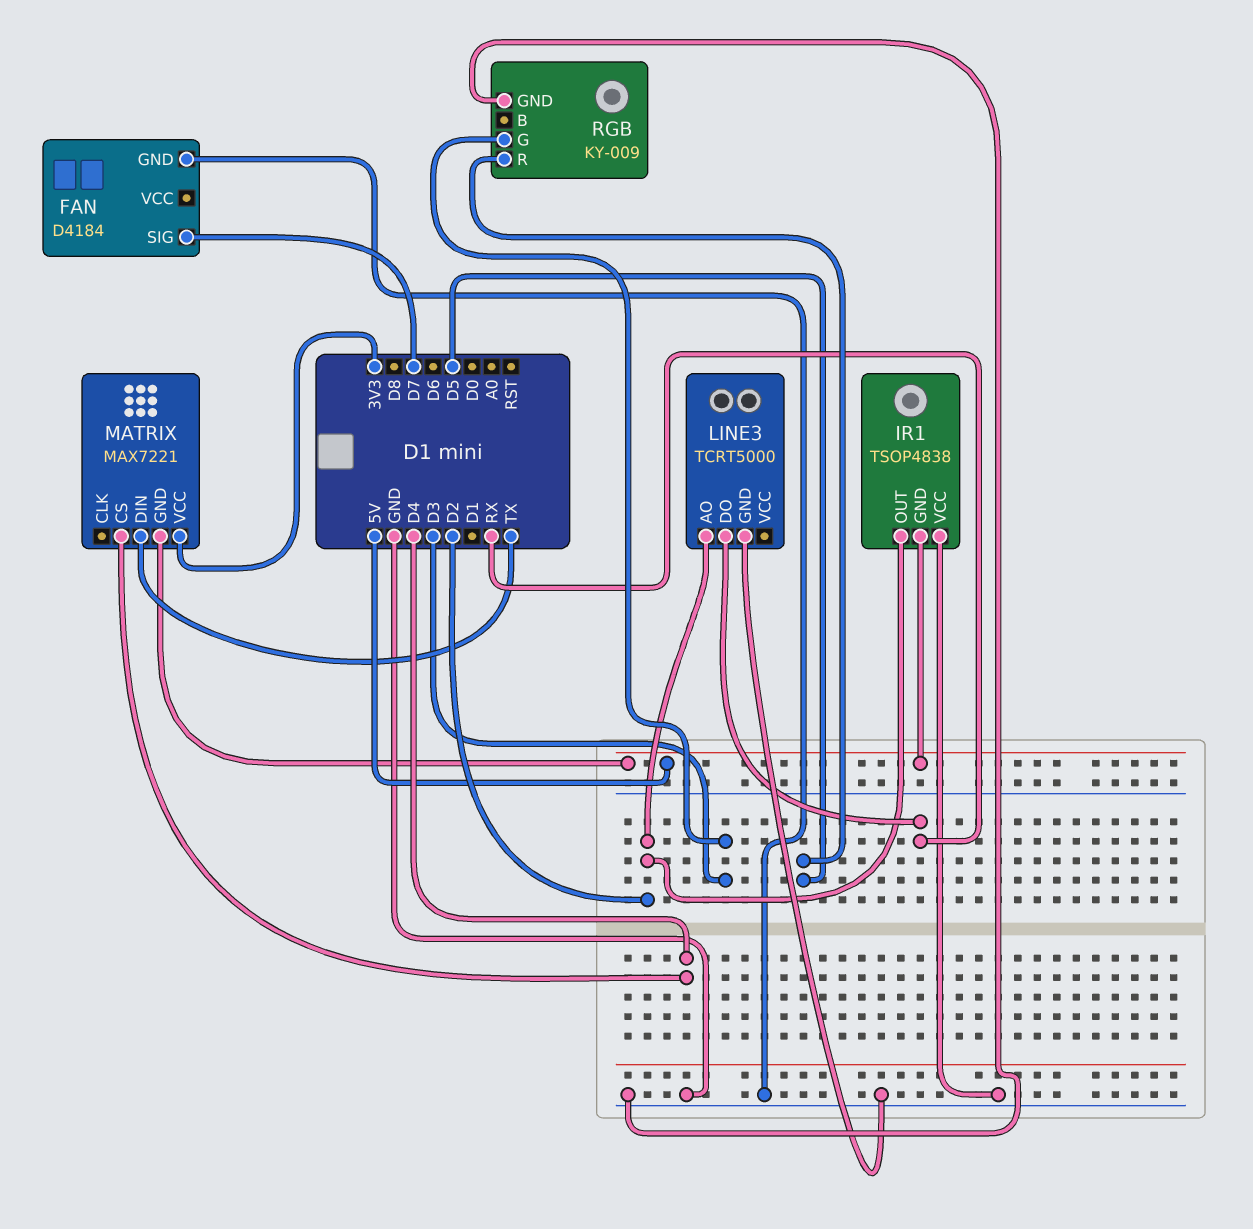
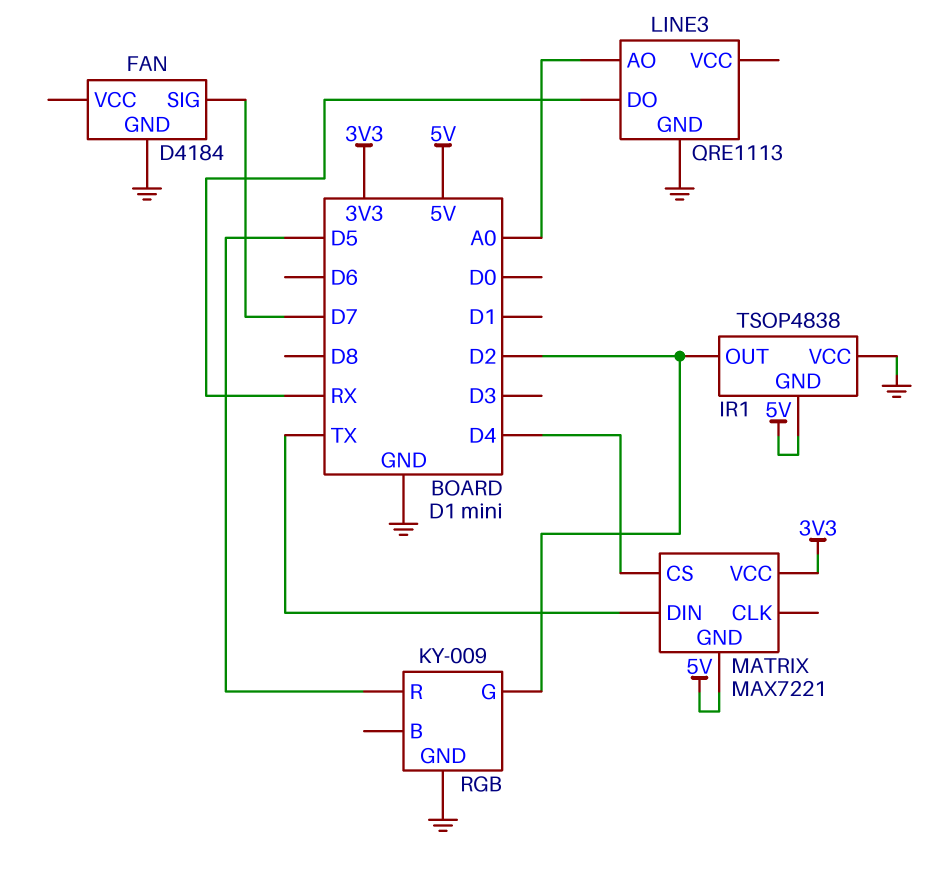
LINE3: TCRT5000 -> QRE1113
LINE3 pin AO: D2 -> A0
RGB pin G: D3 -> D2

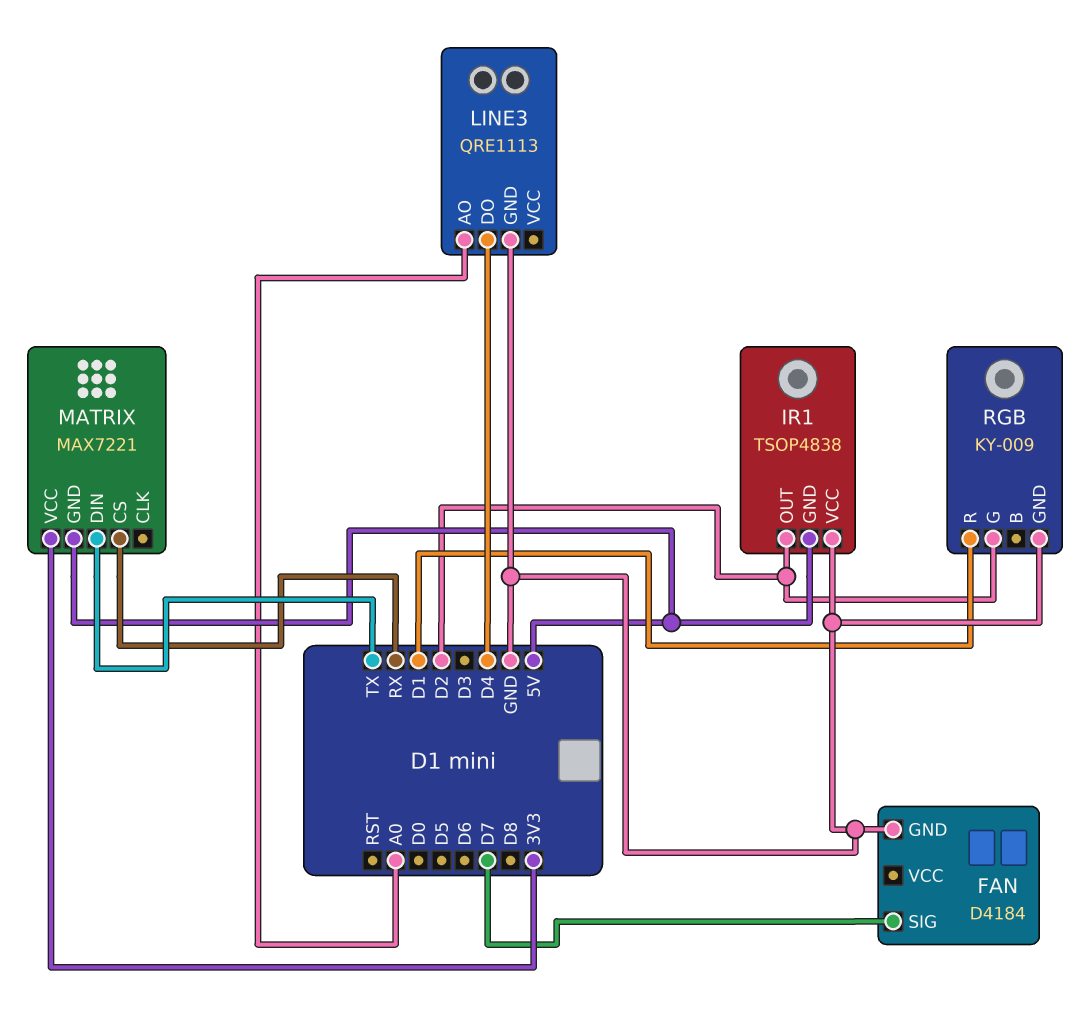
LINE3 pin DO: RX -> D4
MATRIX pin CS: D4 -> RX
RGB pin R: D5 -> D1

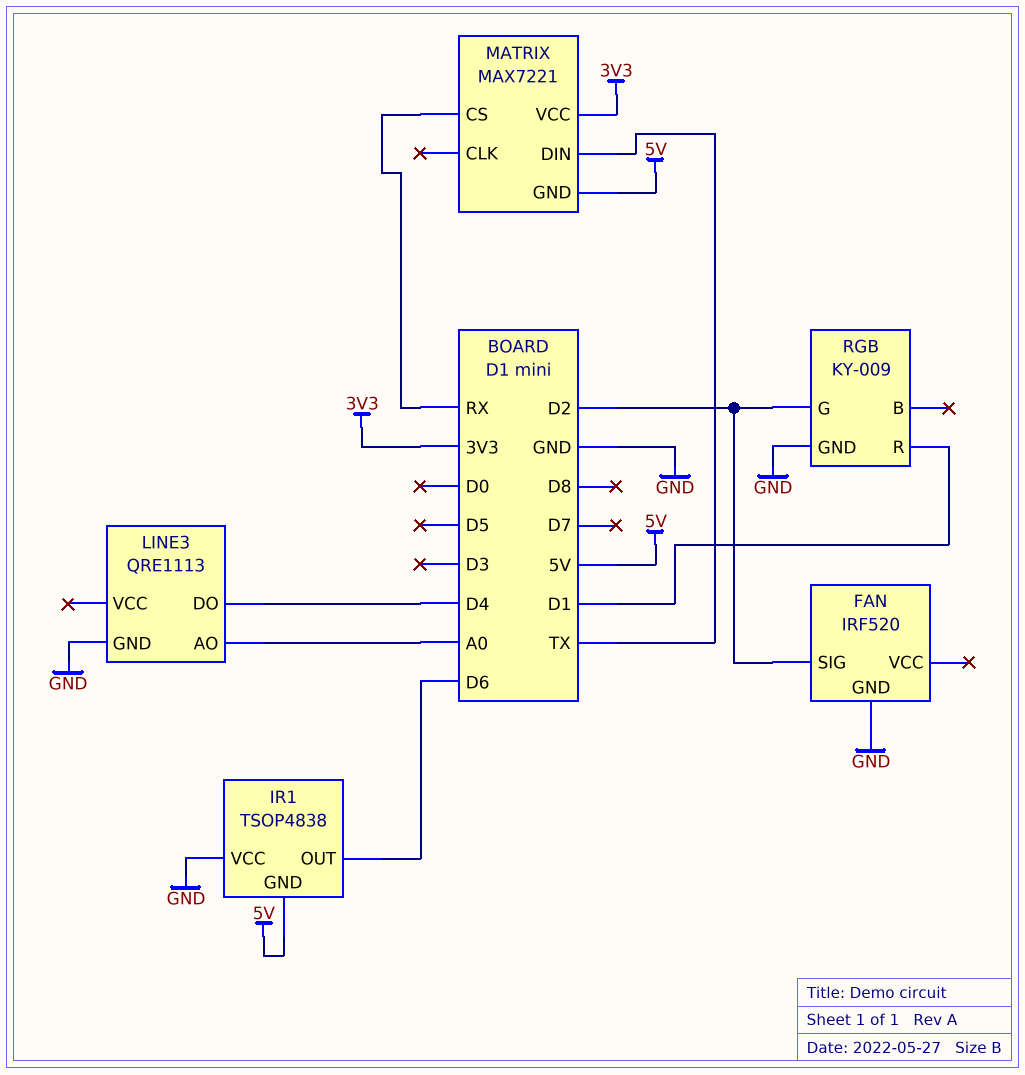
FAN: D4184 -> IRF520
FAN pin SIG: D7 -> D2
IR1 pin OUT: D2 -> D6

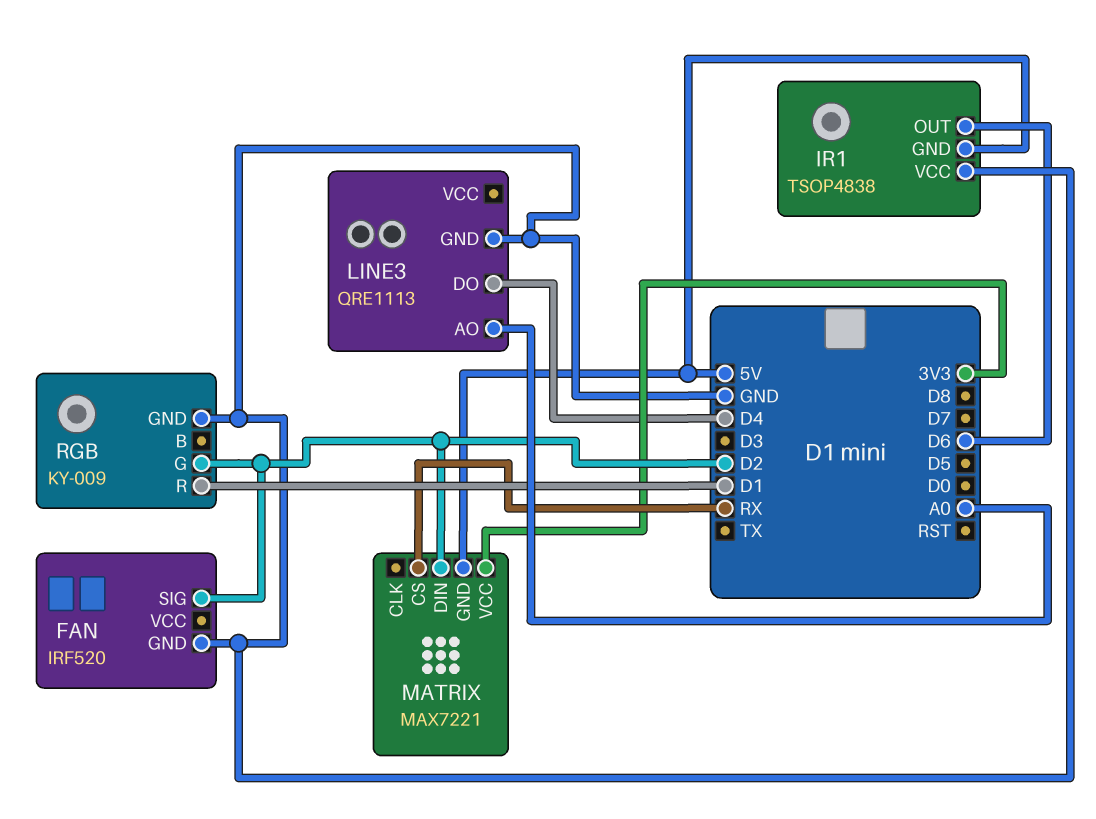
MATRIX pin DIN: TX -> D2

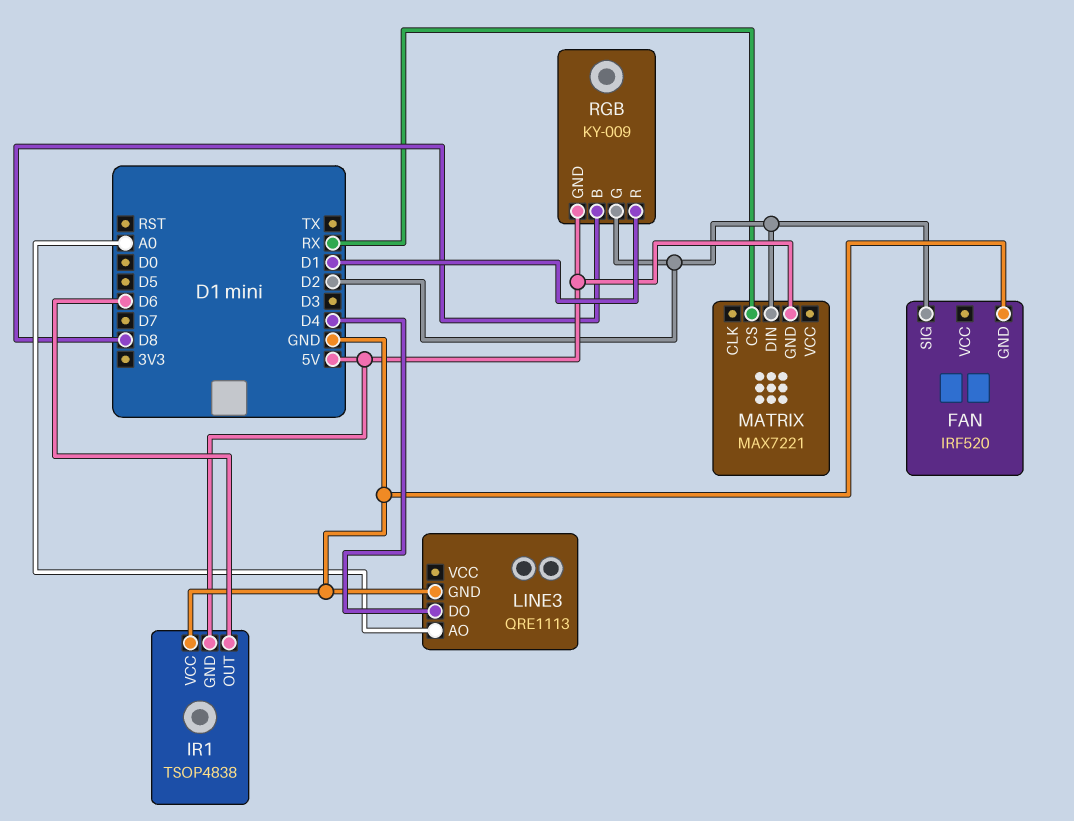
MATRIX pin VCC: 3V3 -> none
RGB pin B: none -> D8
RGB pin GND: GND -> 5V

